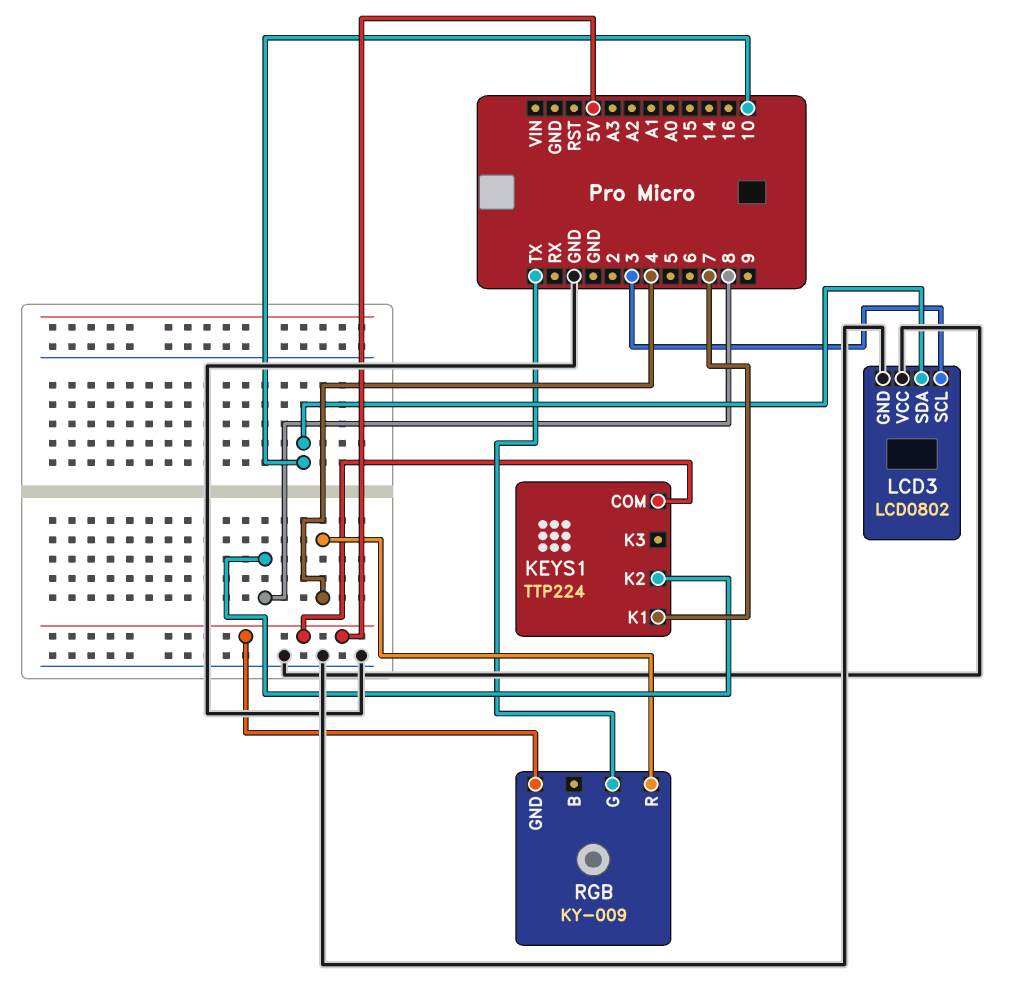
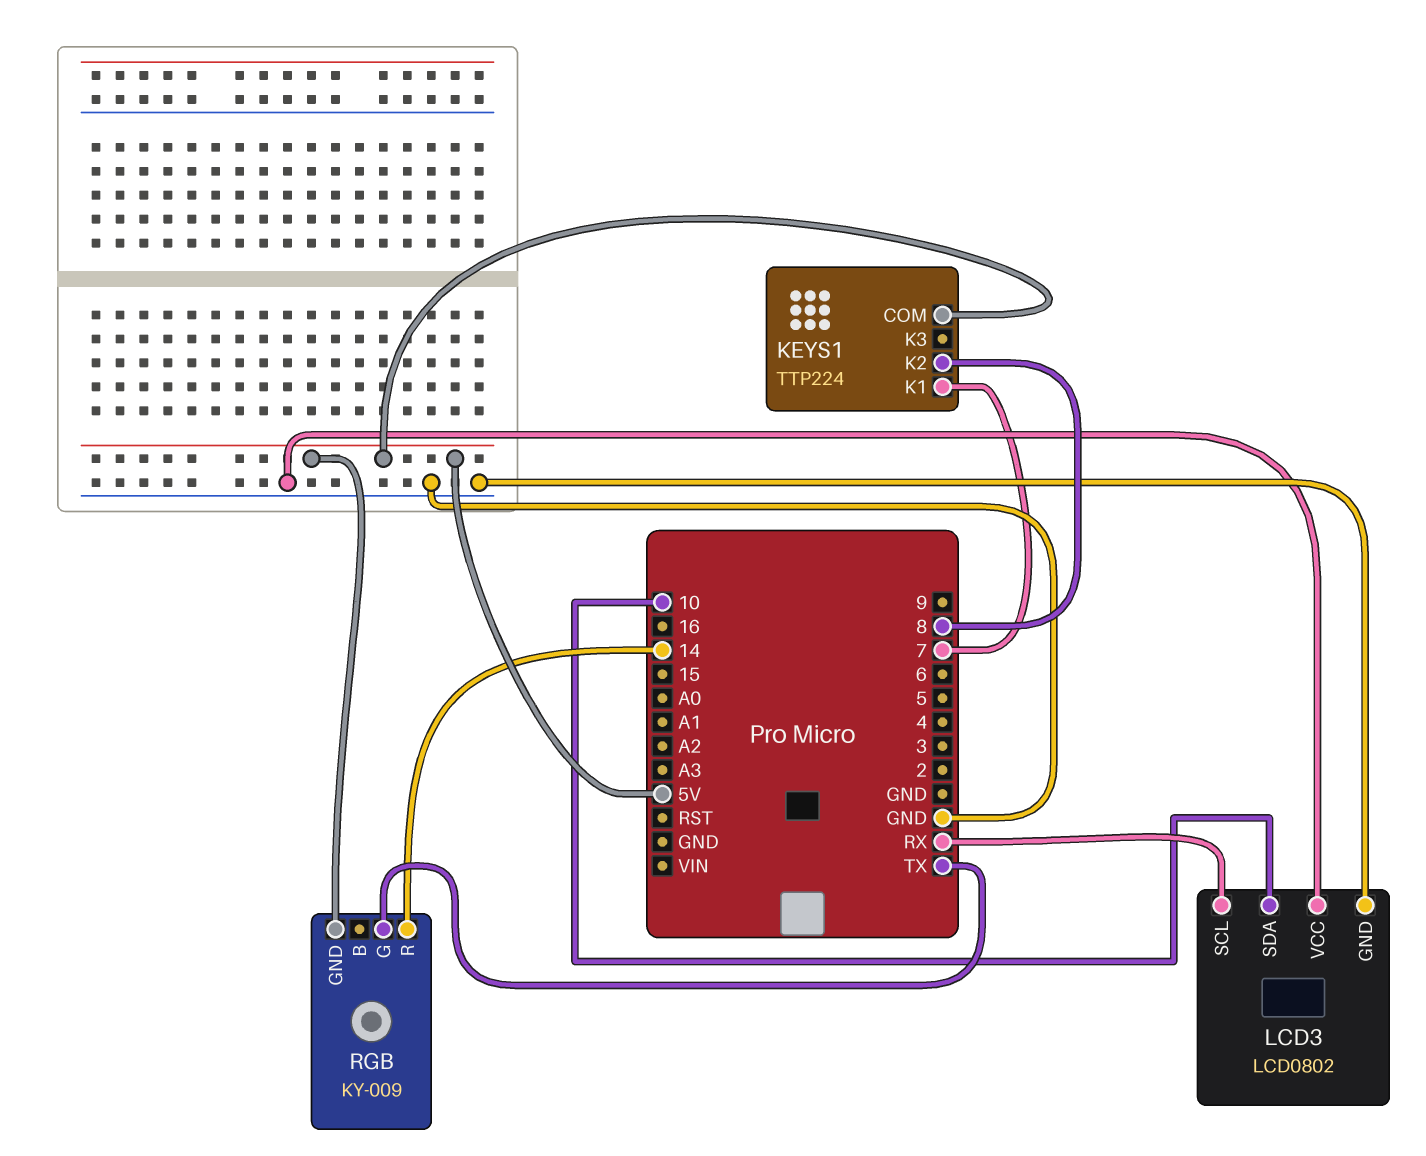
LCD3 pin SCL: 3 -> RX
RGB pin R: 4 -> 14

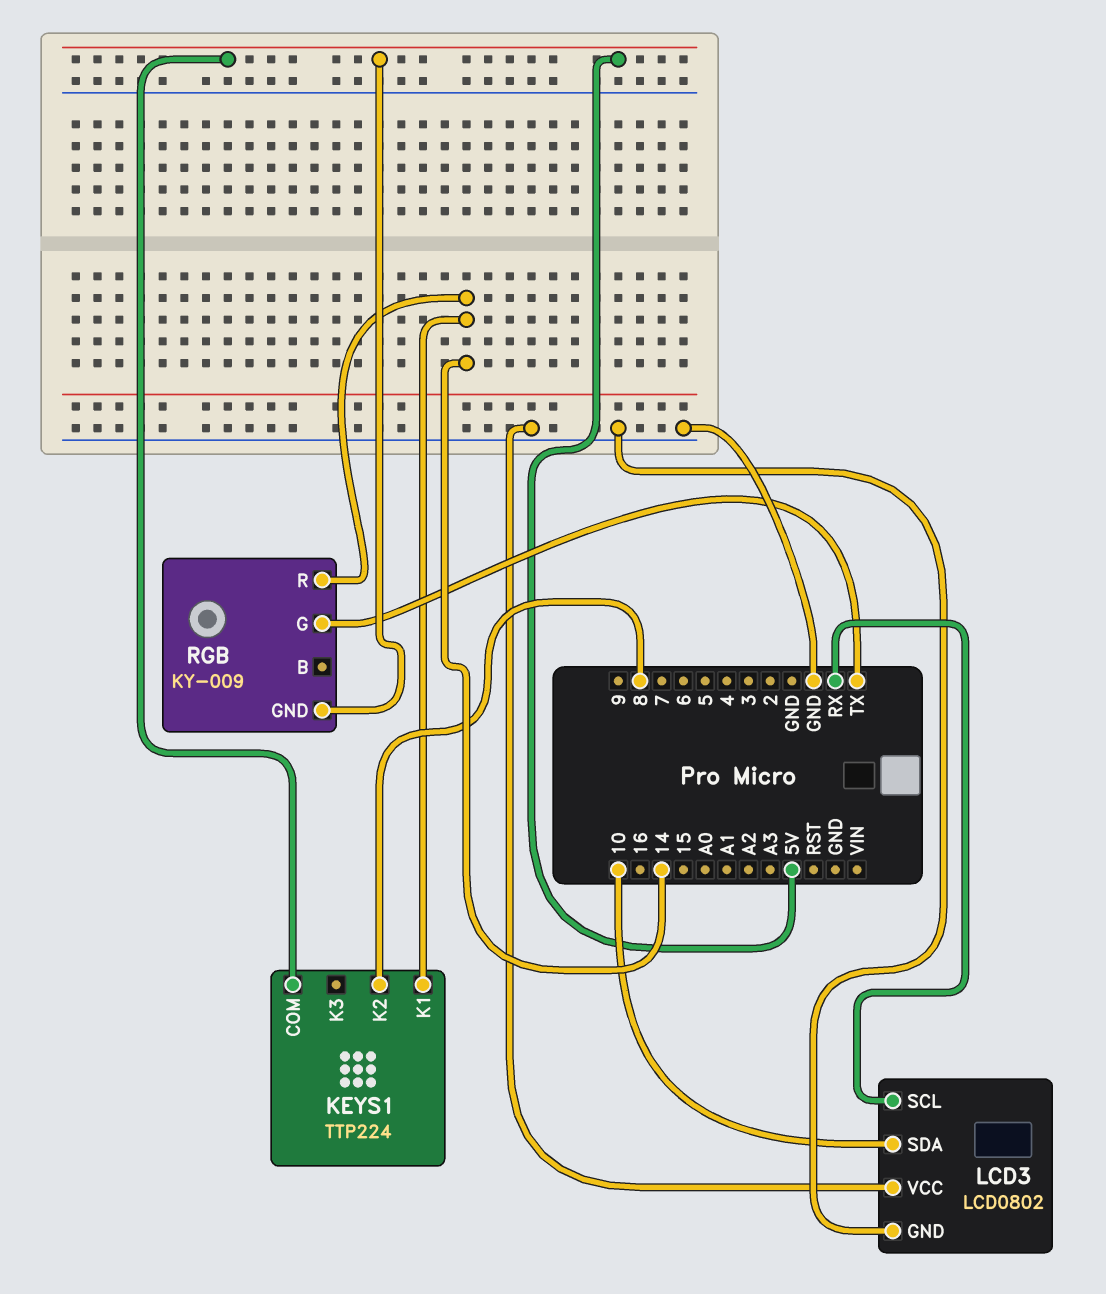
KEYS1 pin K1: 7 -> 14

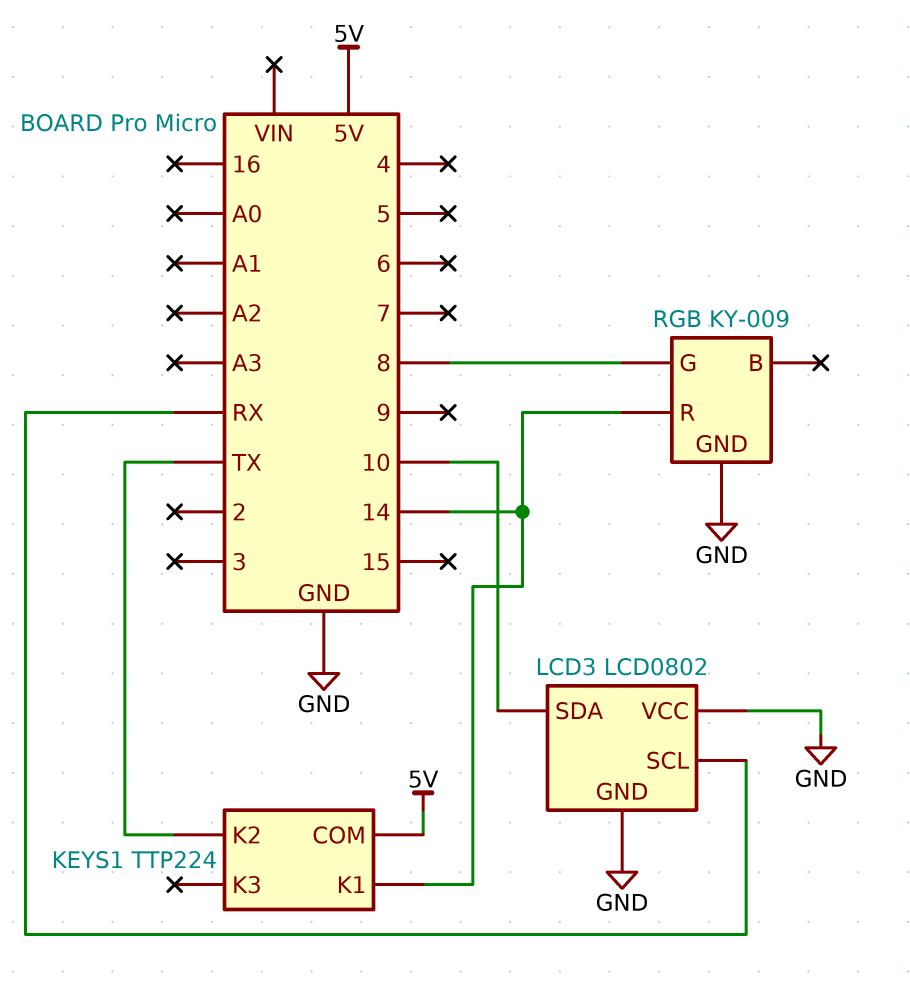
KEYS1 pin K2: 8 -> TX
RGB pin G: TX -> 8
RGB pin GND: 5V -> GND

